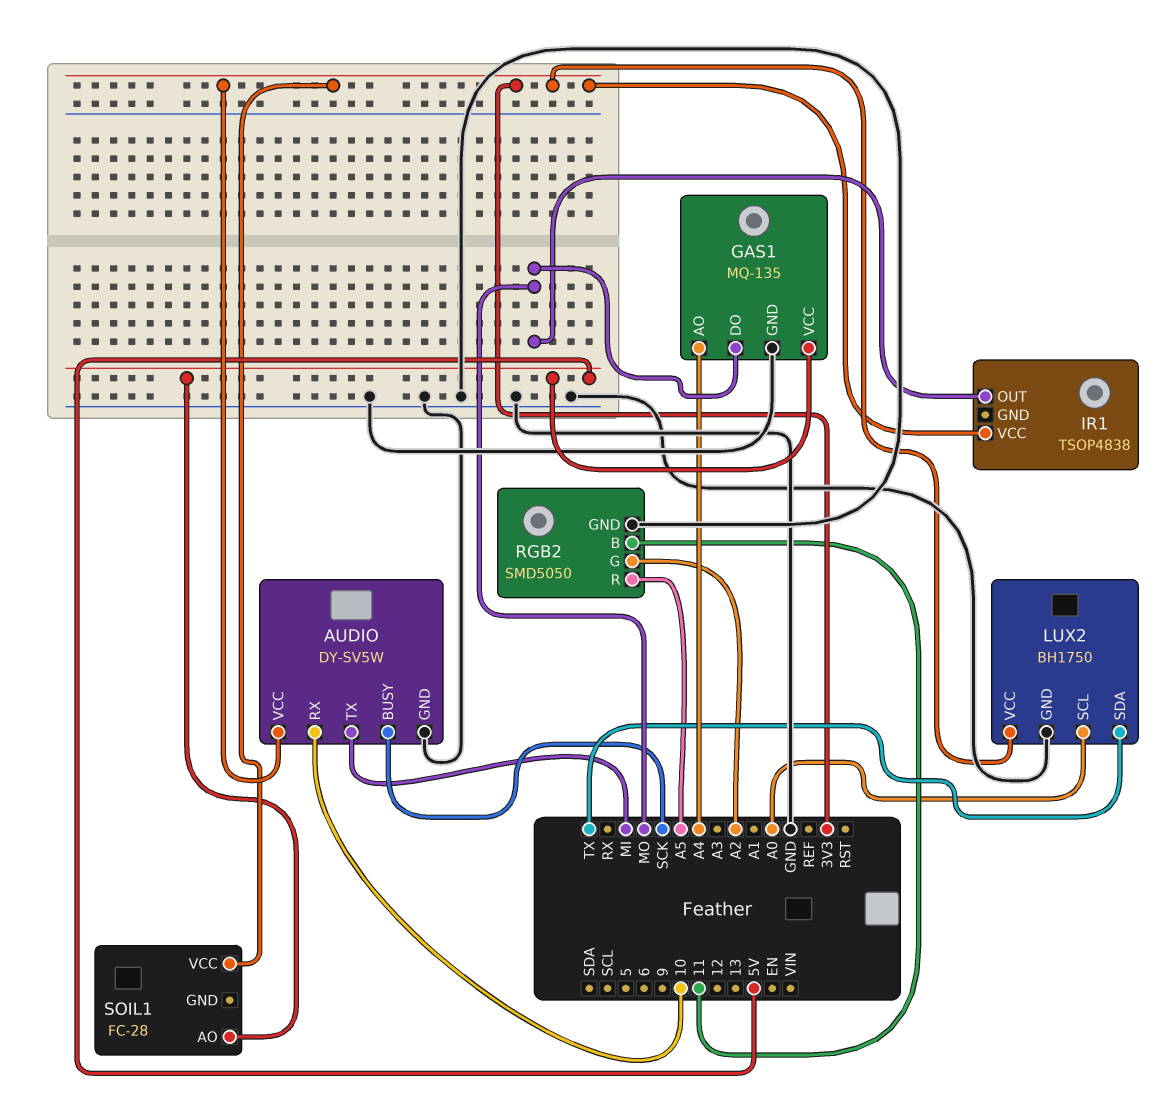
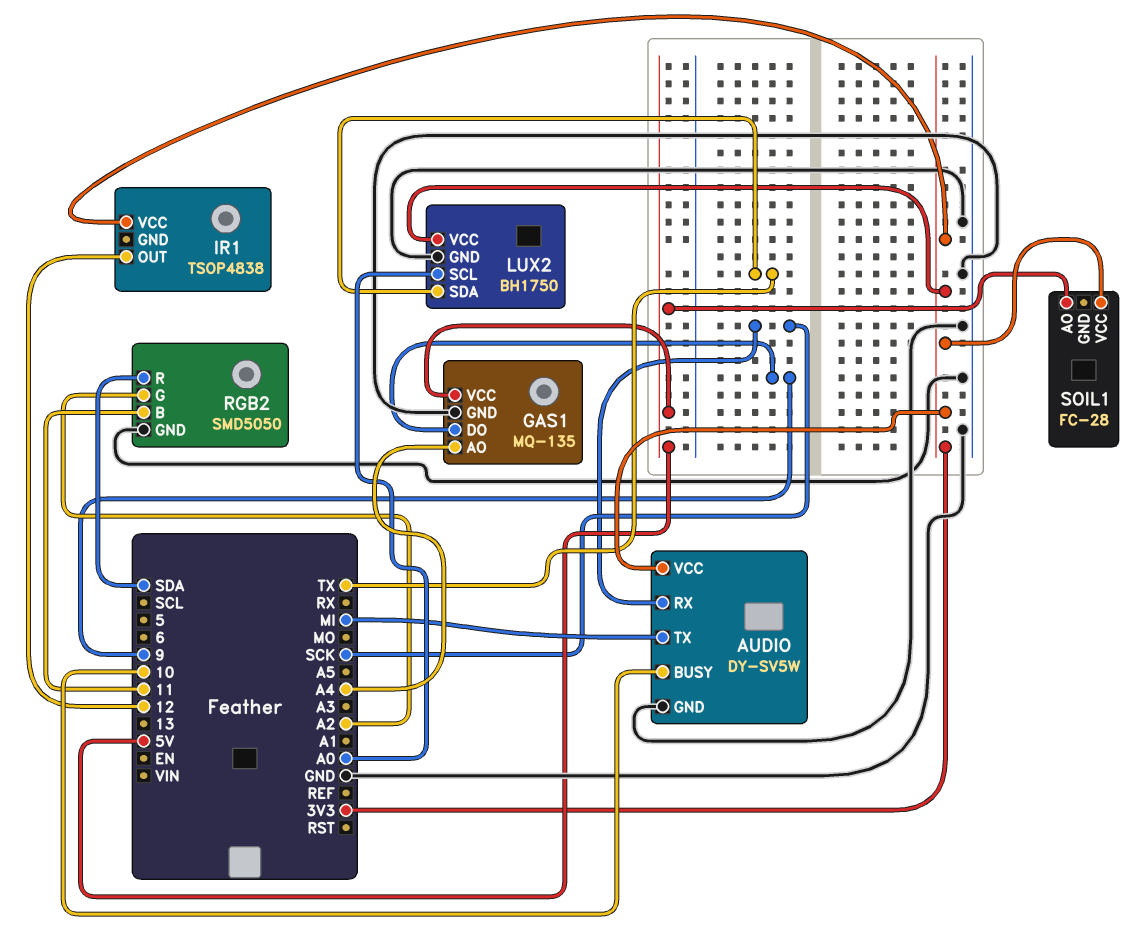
AUDIO pin BUSY: SCK -> 10
AUDIO pin RX: 10 -> SCK
GAS1 pin DO: MO -> 9
IR1 pin OUT: MO -> 12
RGB2 pin R: A5 -> SDA

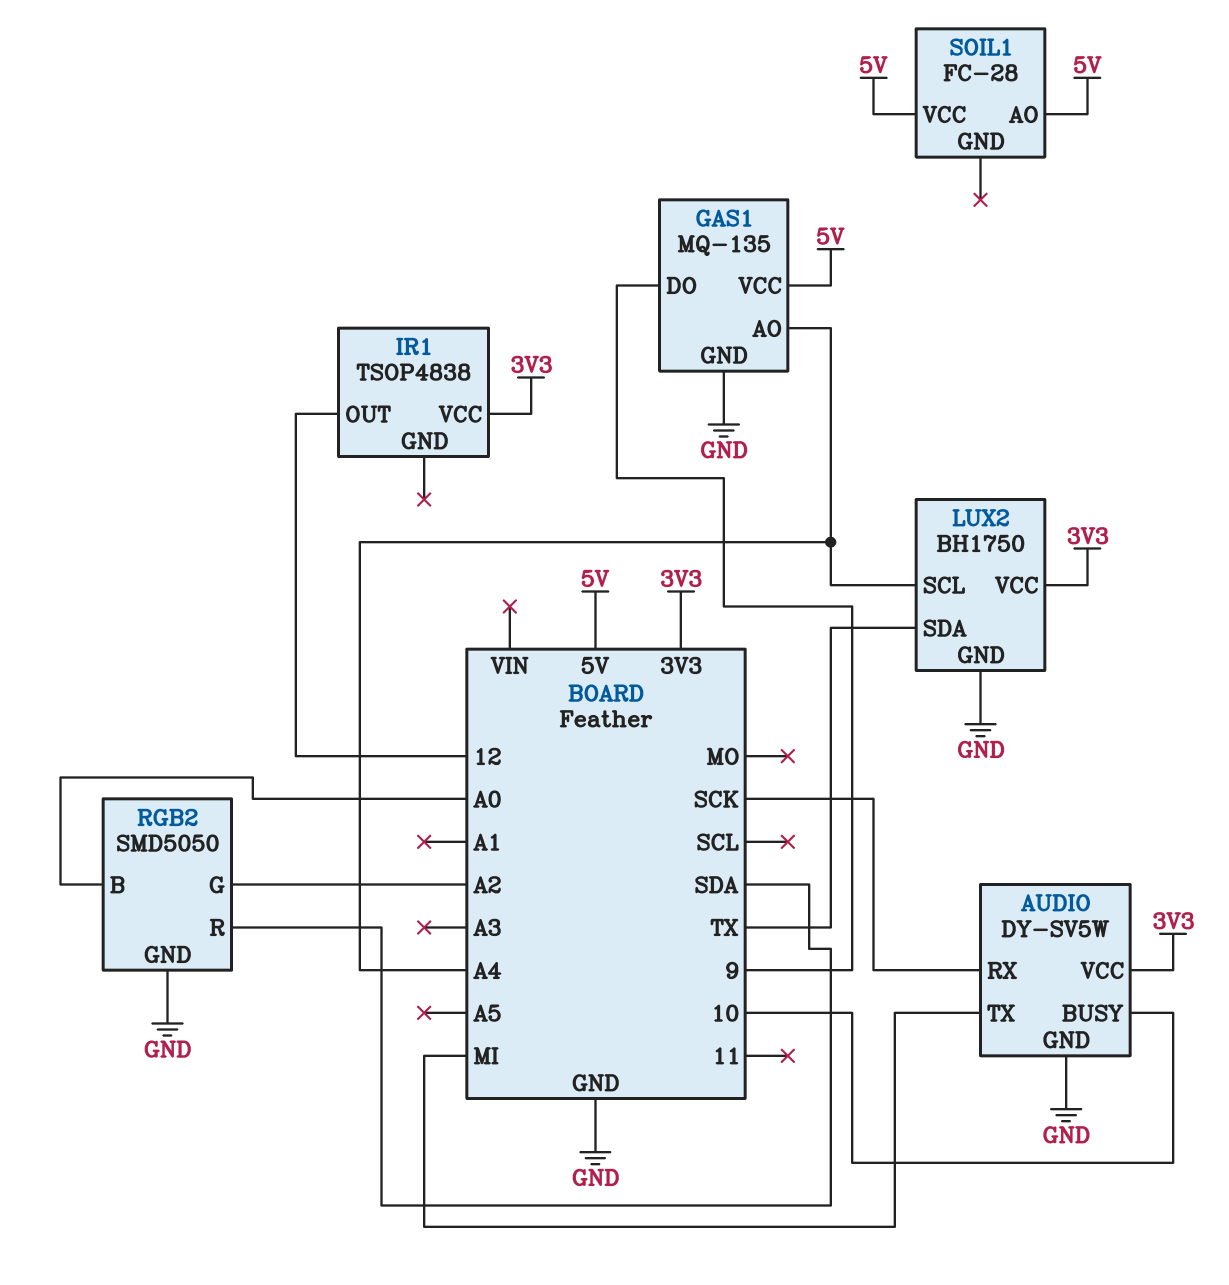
LUX2 pin SCL: A0 -> A4
RGB2 pin B: 11 -> A0
SOIL1 pin VCC: 3V3 -> 5V

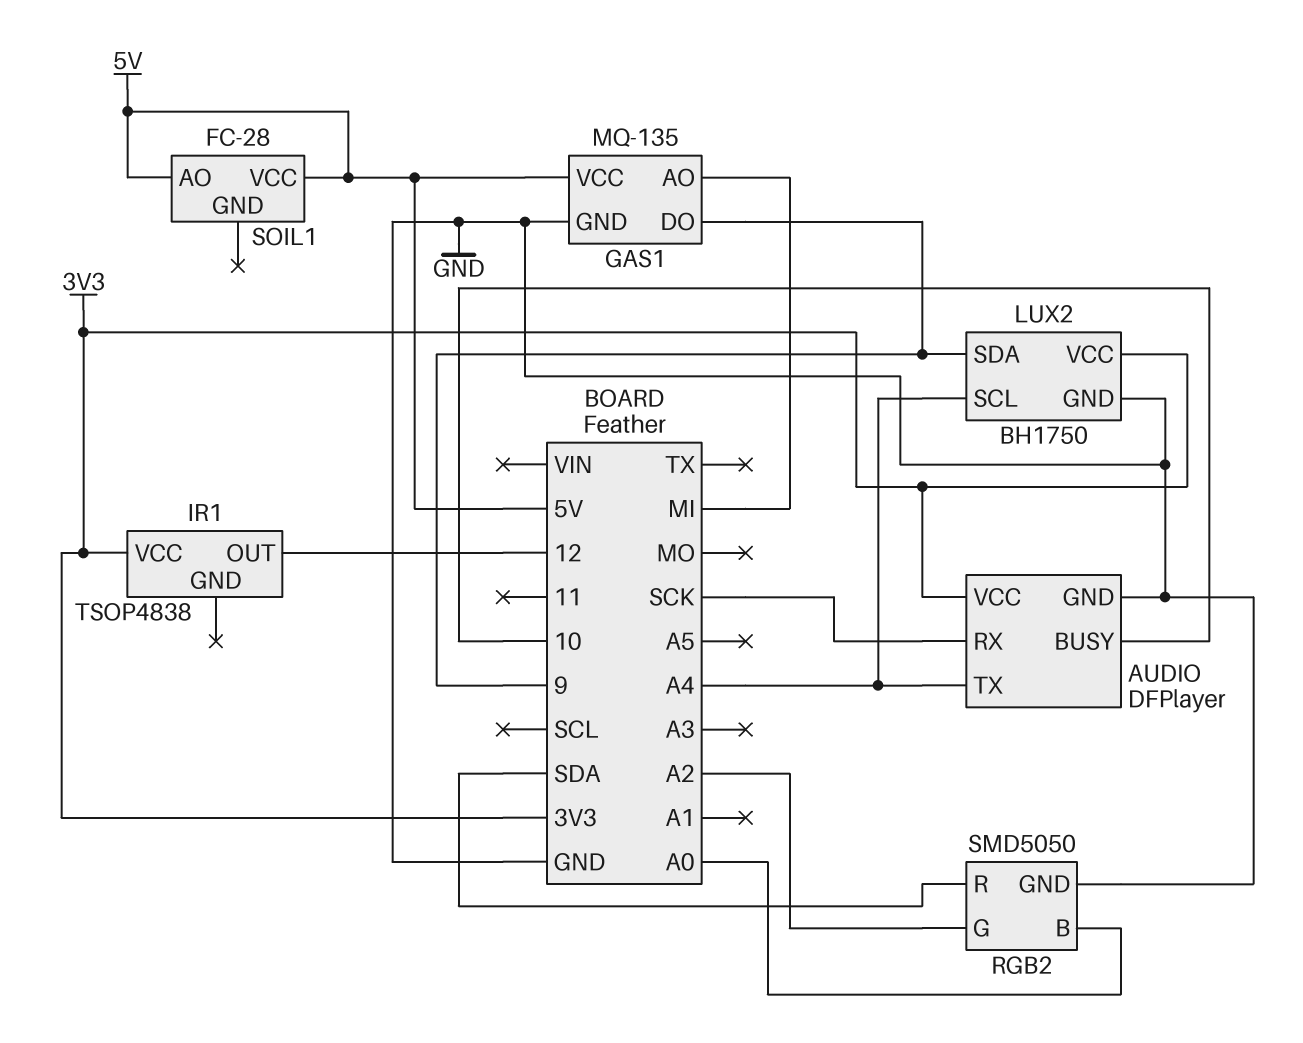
AUDIO: DY-SV5W -> DFPlayer
AUDIO pin TX: MI -> A4
GAS1 pin AO: A4 -> MI
LUX2 pin SDA: TX -> 9

